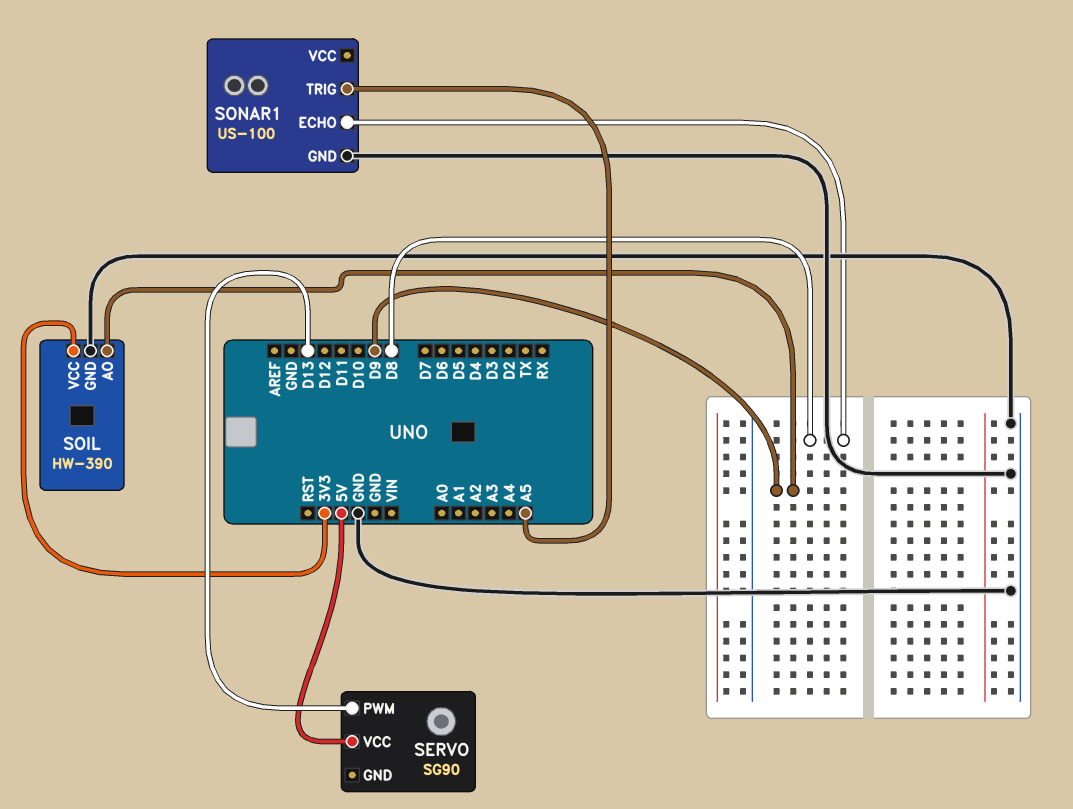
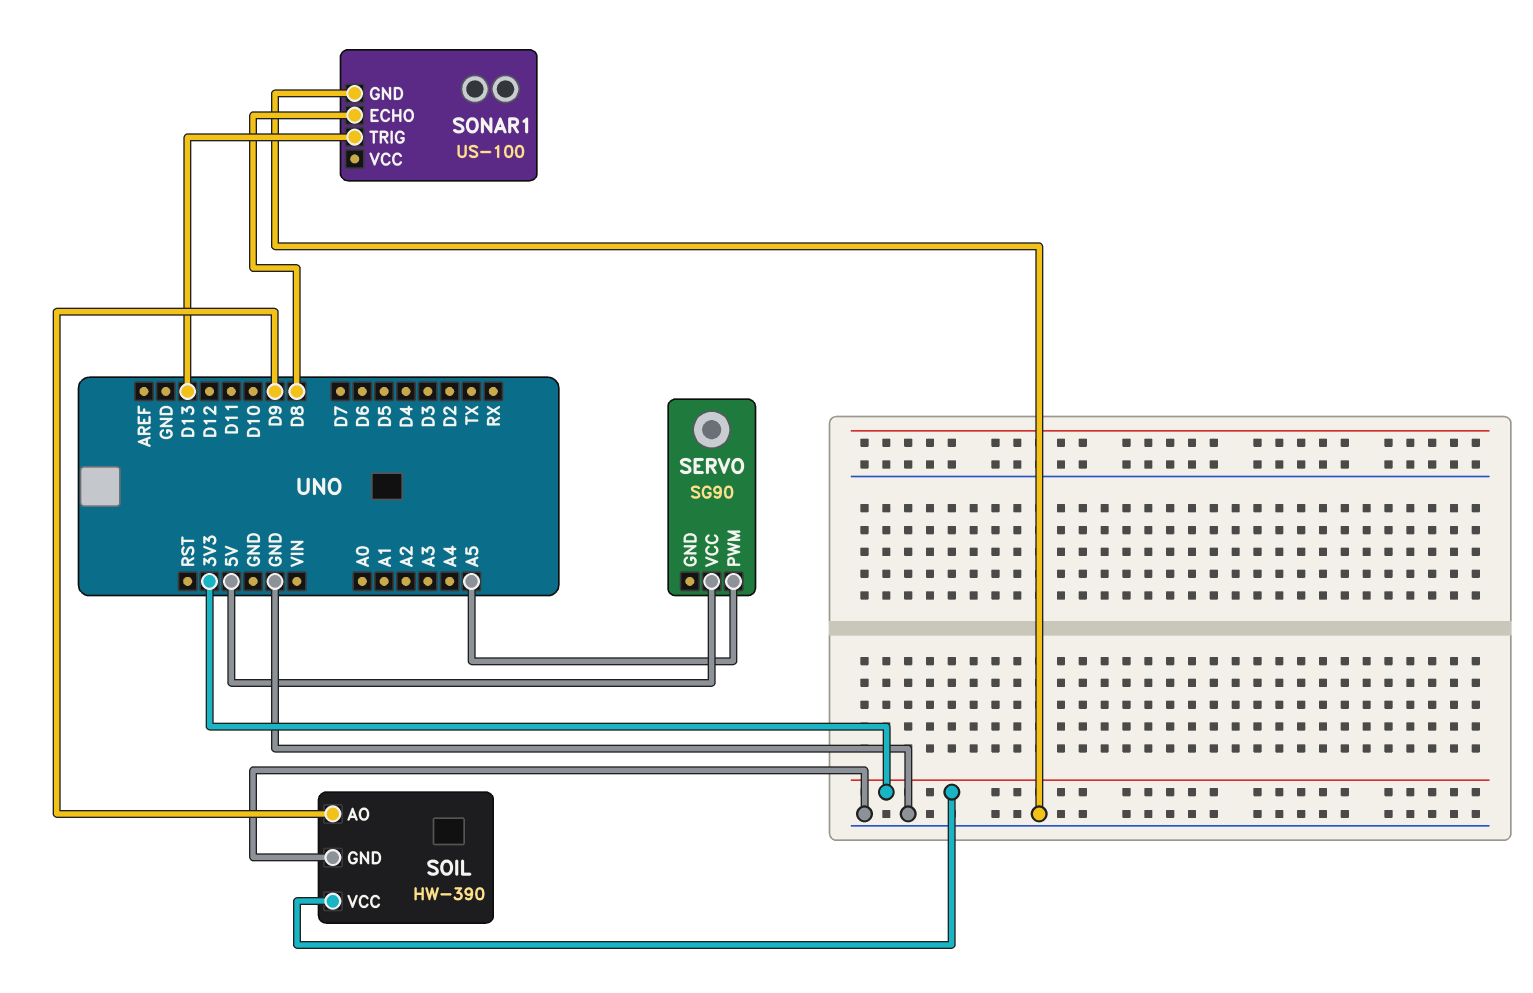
SERVO pin PWM: D13 -> A5
SONAR1 pin TRIG: A5 -> D13

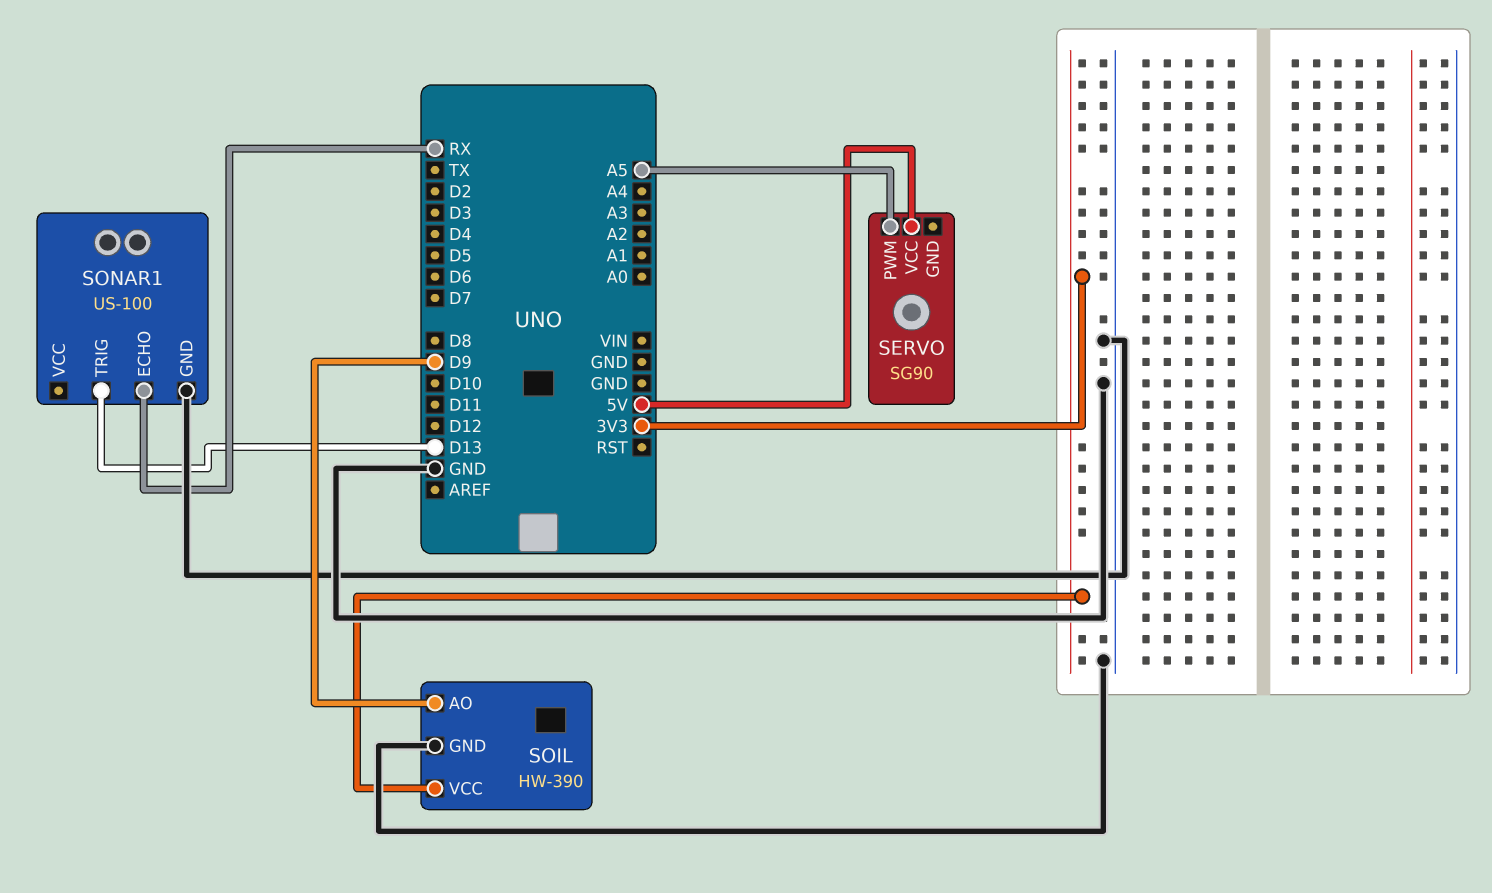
SONAR1 pin ECHO: D8 -> RX

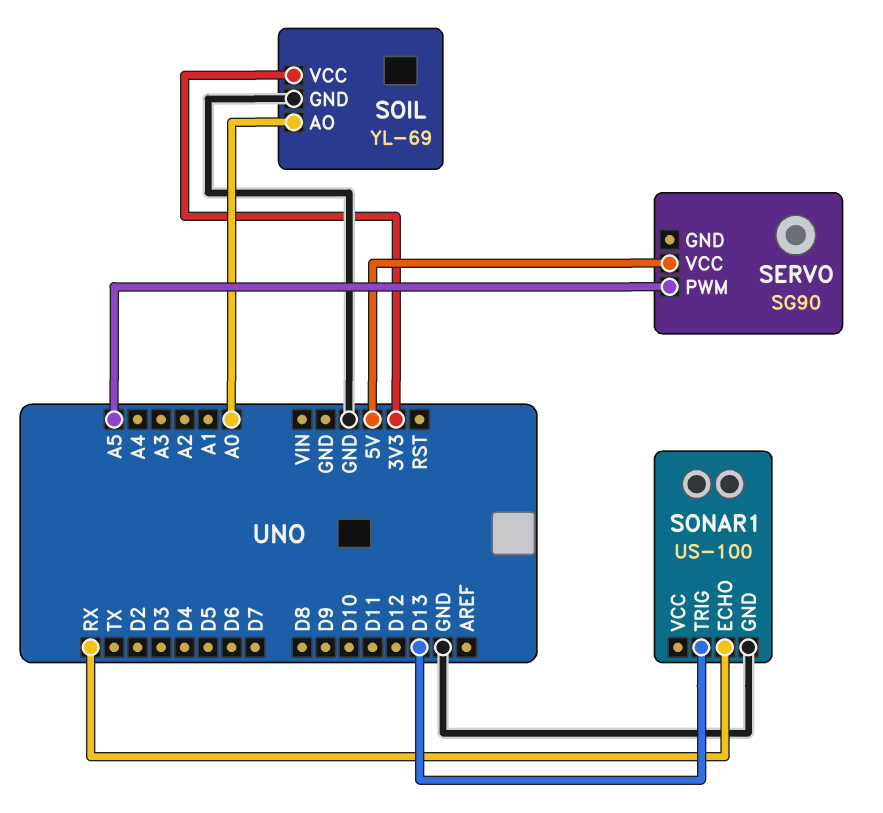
SOIL: HW-390 -> YL-69
SOIL pin AO: D9 -> A0

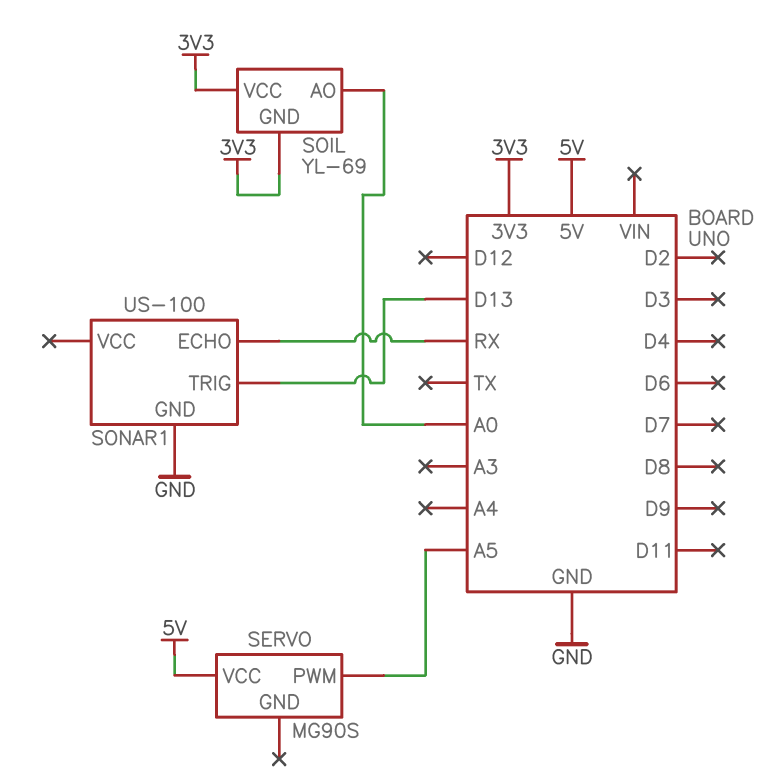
SERVO: SG90 -> MG90S
SOIL pin GND: GND -> 3V3

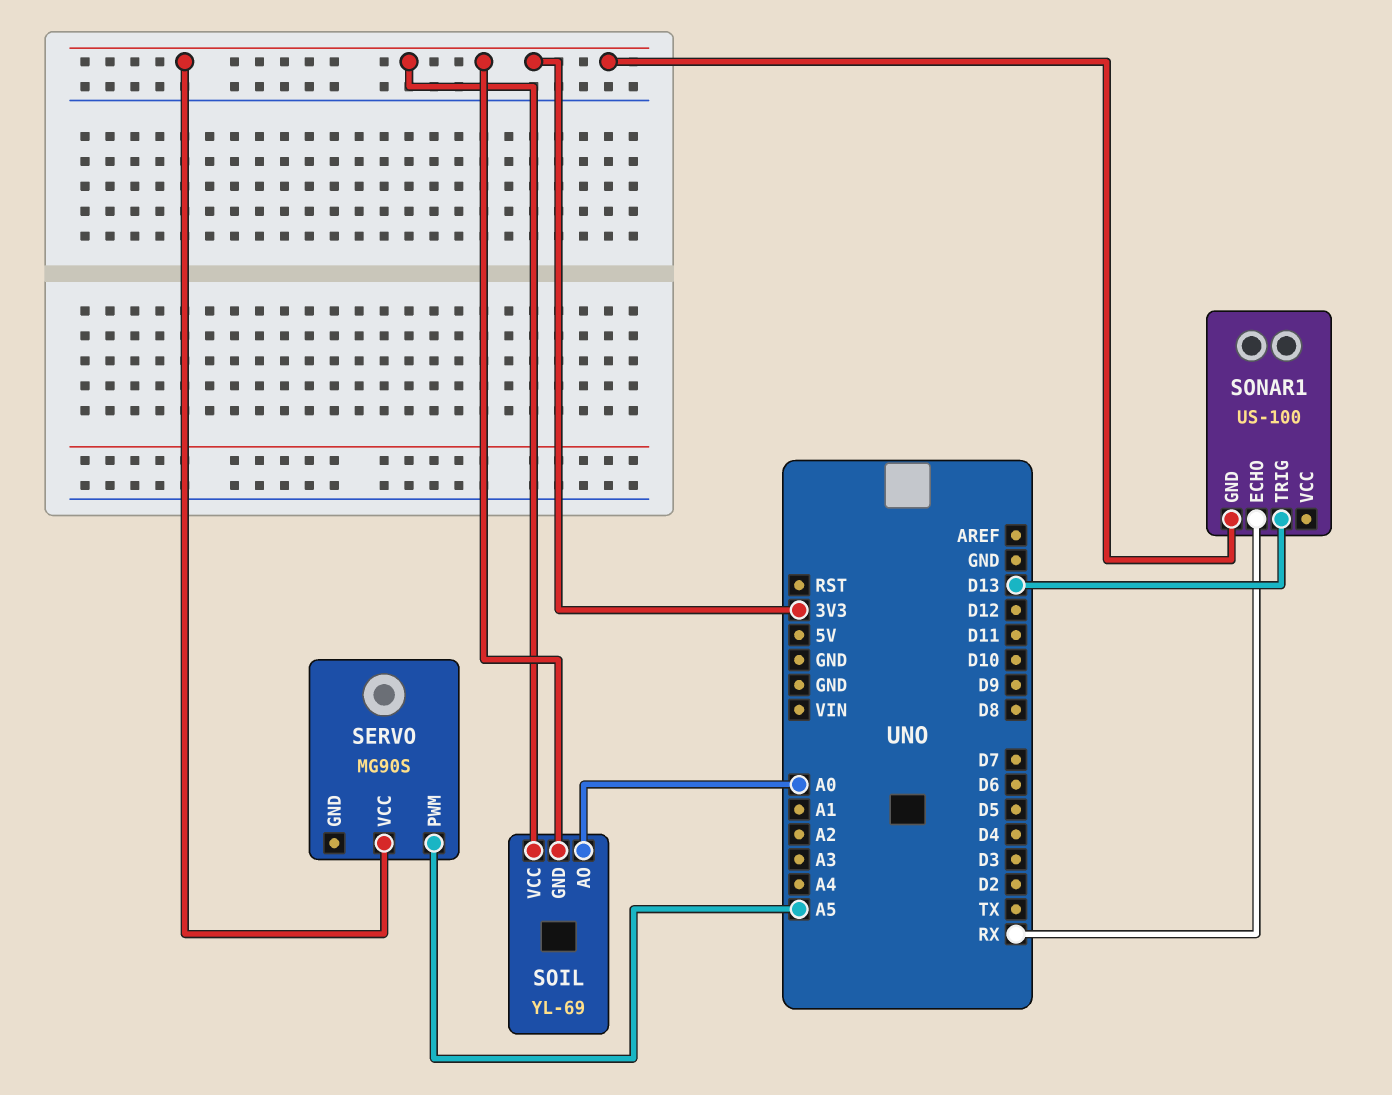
SERVO pin VCC: 5V -> 3V3
SONAR1 pin GND: GND -> 3V3

